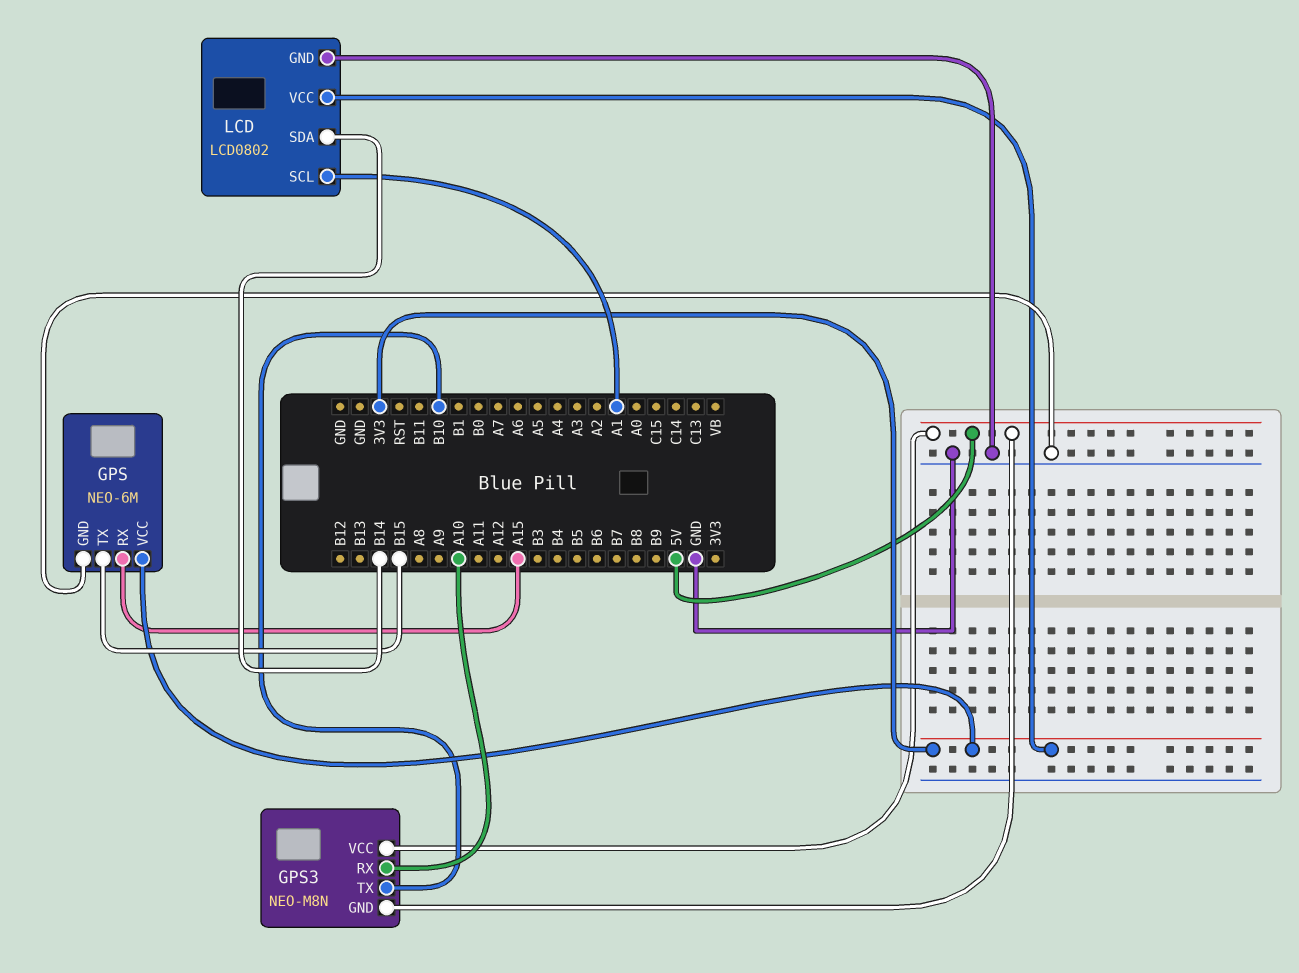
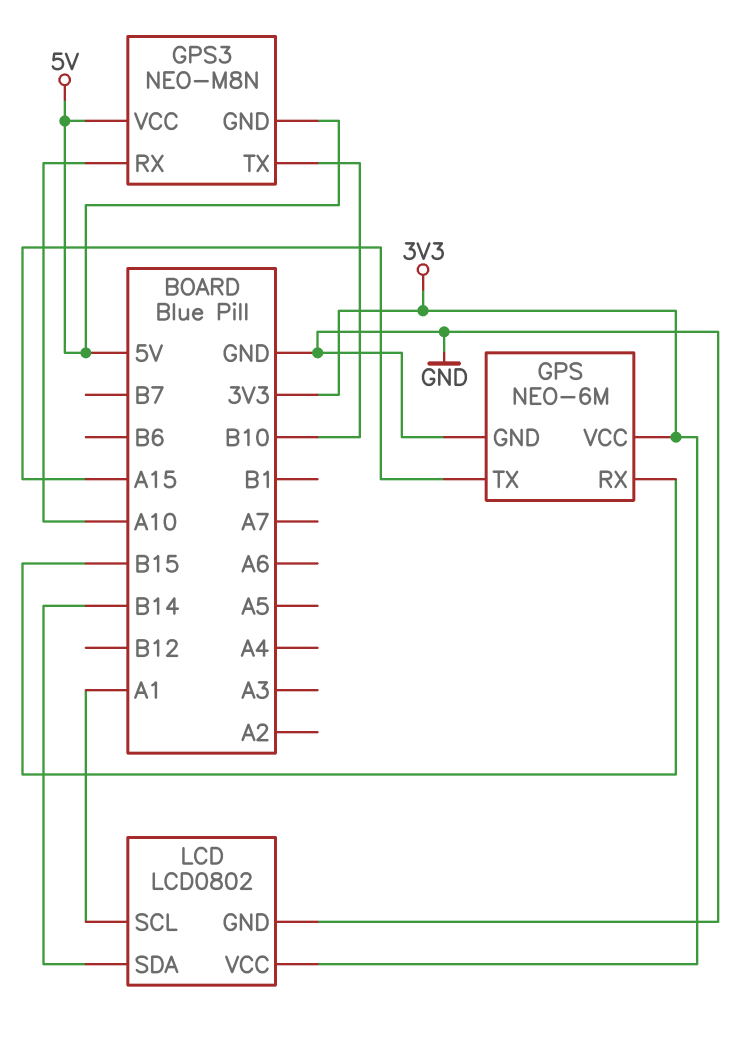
GPS pin RX: A15 -> B15
GPS pin TX: B15 -> A15

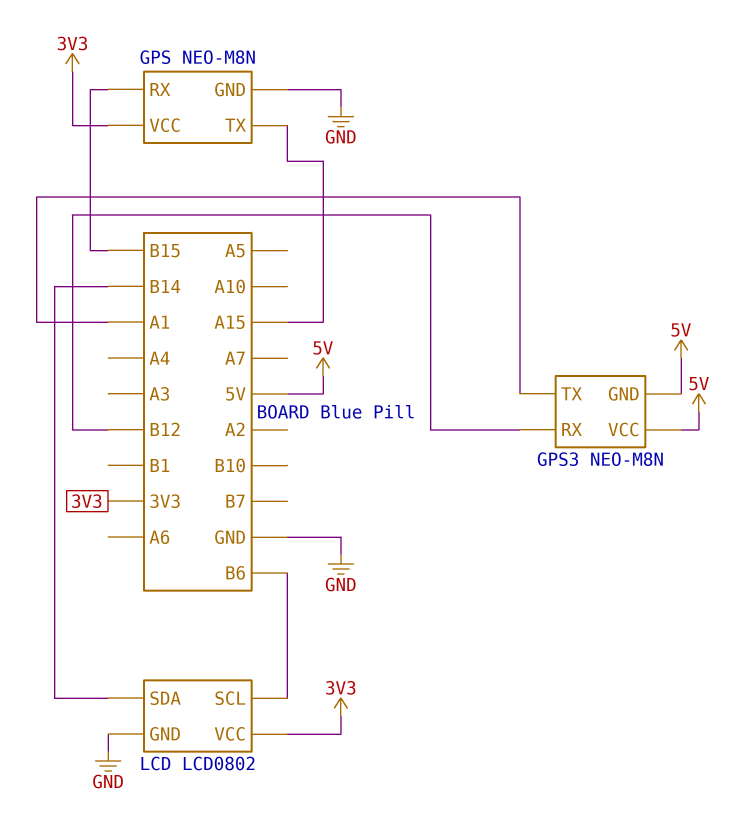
GPS: NEO-6M -> NEO-M8N
GPS3 pin RX: A10 -> B12
GPS3 pin TX: B10 -> A1
LCD pin SCL: A1 -> B6

